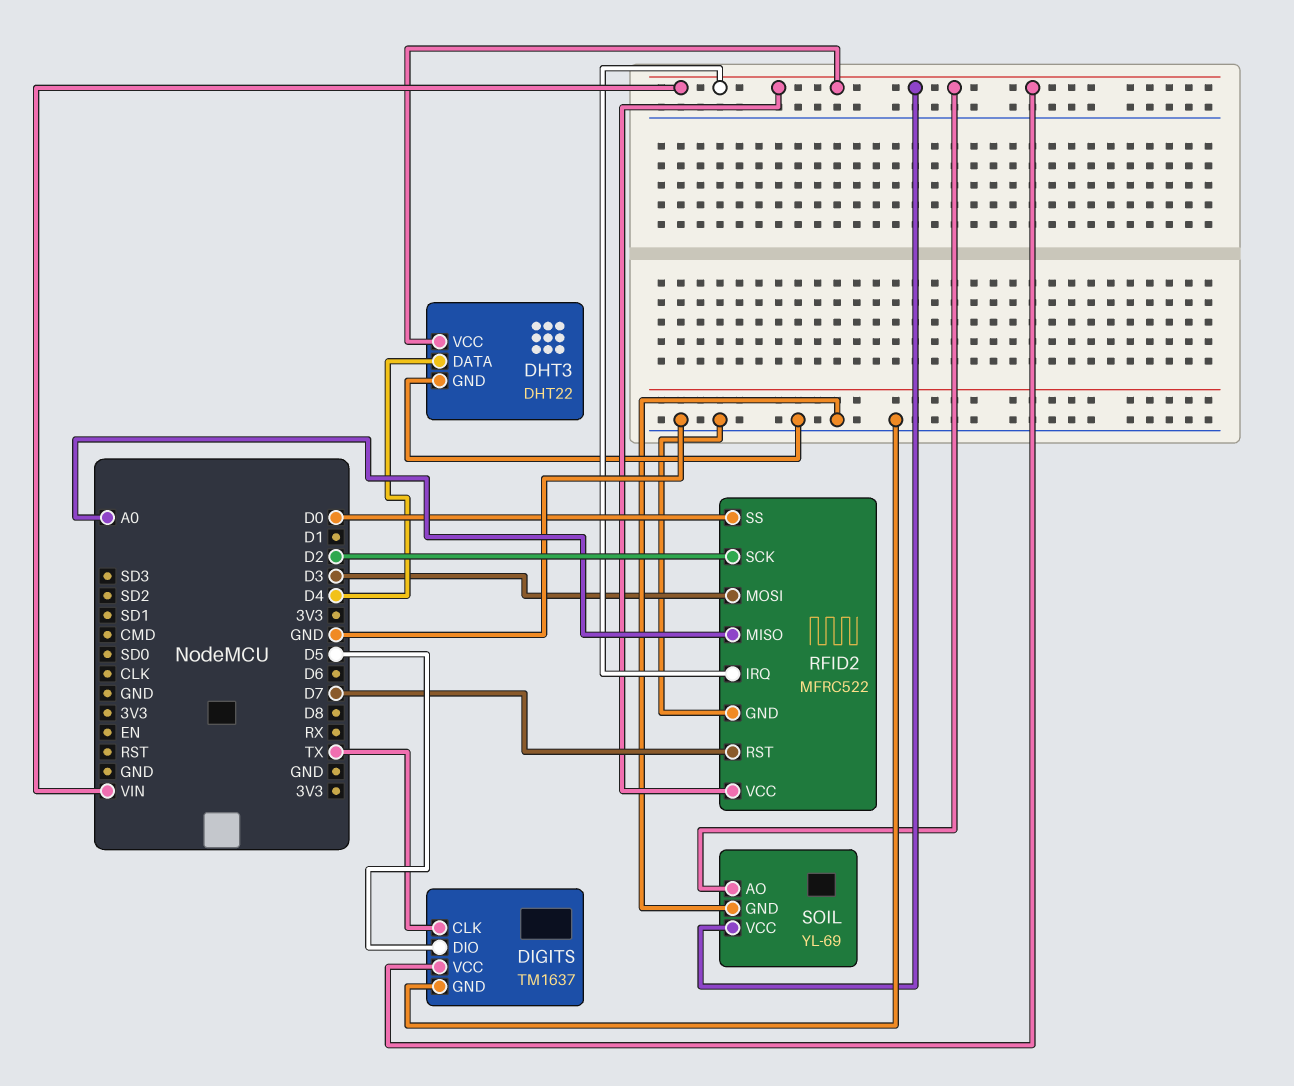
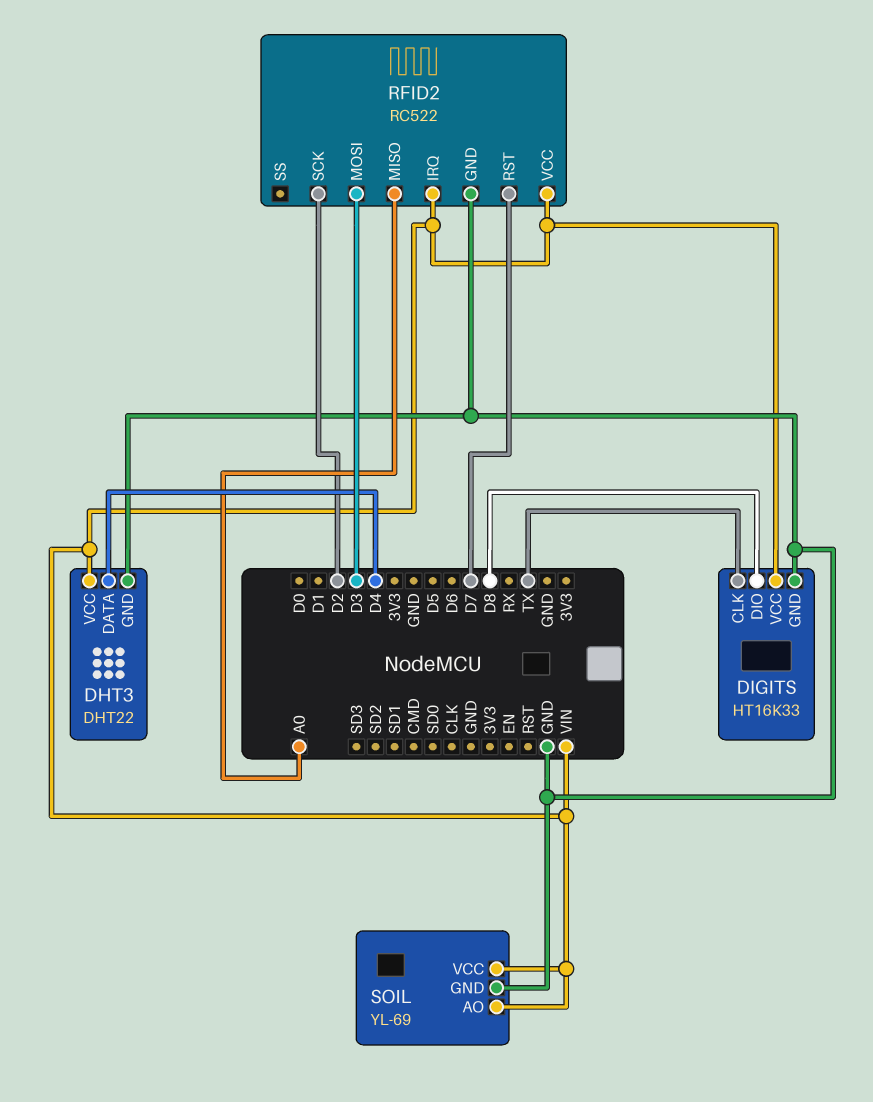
DIGITS: TM1637 -> HT16K33
DIGITS pin DIO: D5 -> D8
RFID2: MFRC522 -> RC522
RFID2 pin SS: D0 -> none

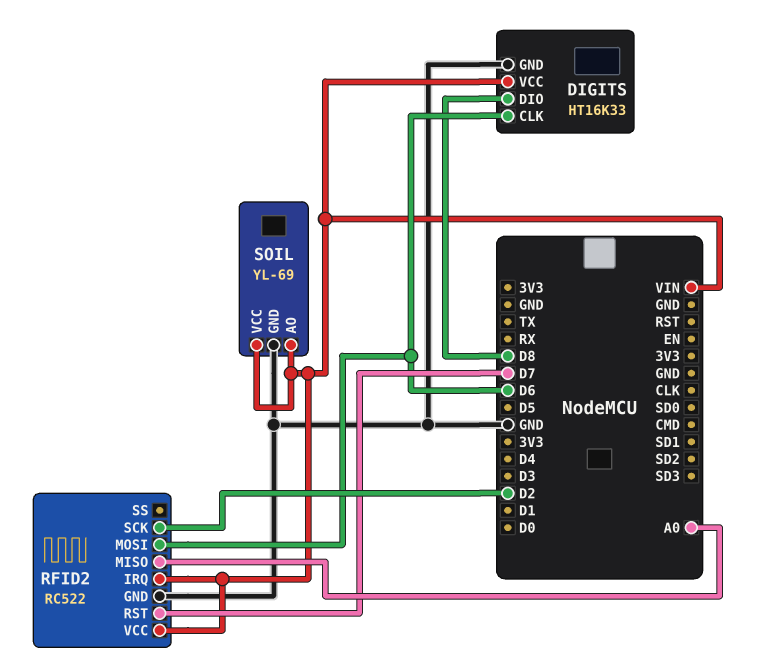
DHT3: DHT22 -> none
DHT3 pin DATA: D4 -> none
DHT3 pin GND: GND -> none
DHT3 pin VCC: VIN -> none
DIGITS pin CLK: TX -> D6
RFID2 pin MOSI: D3 -> D6

